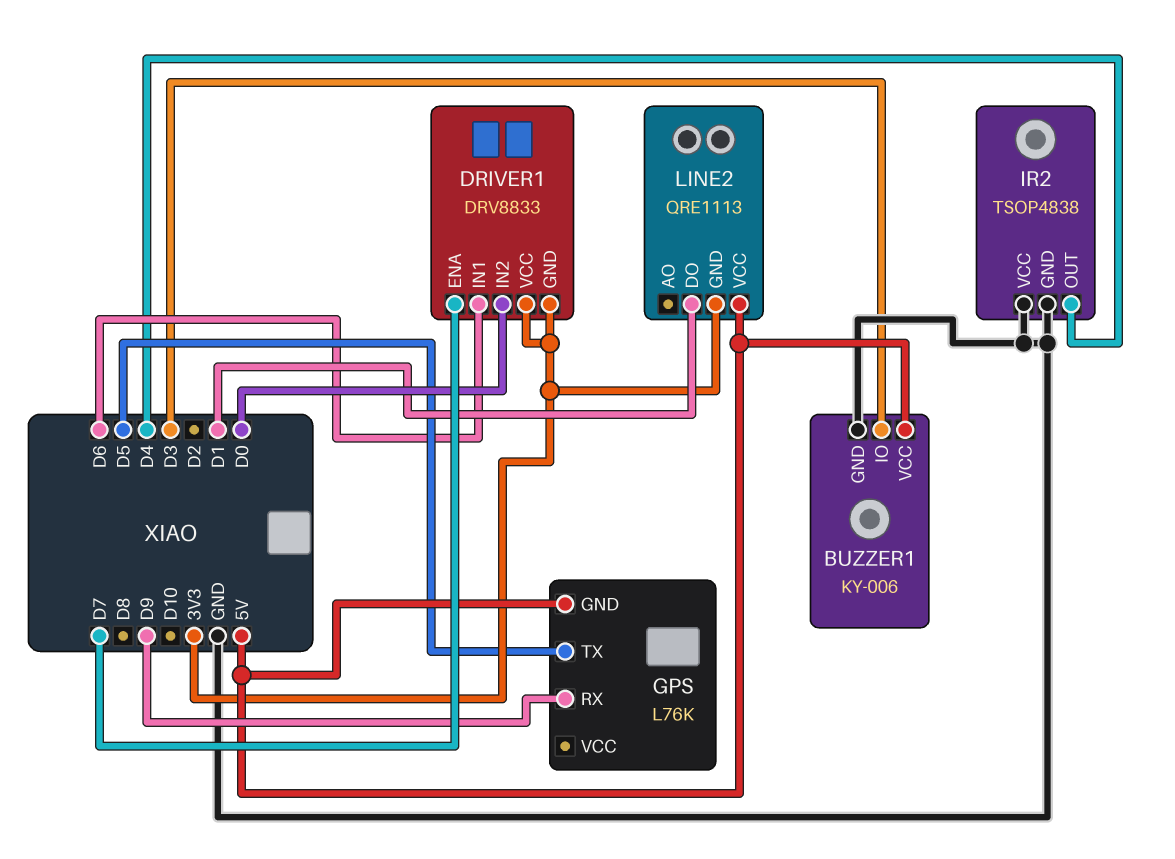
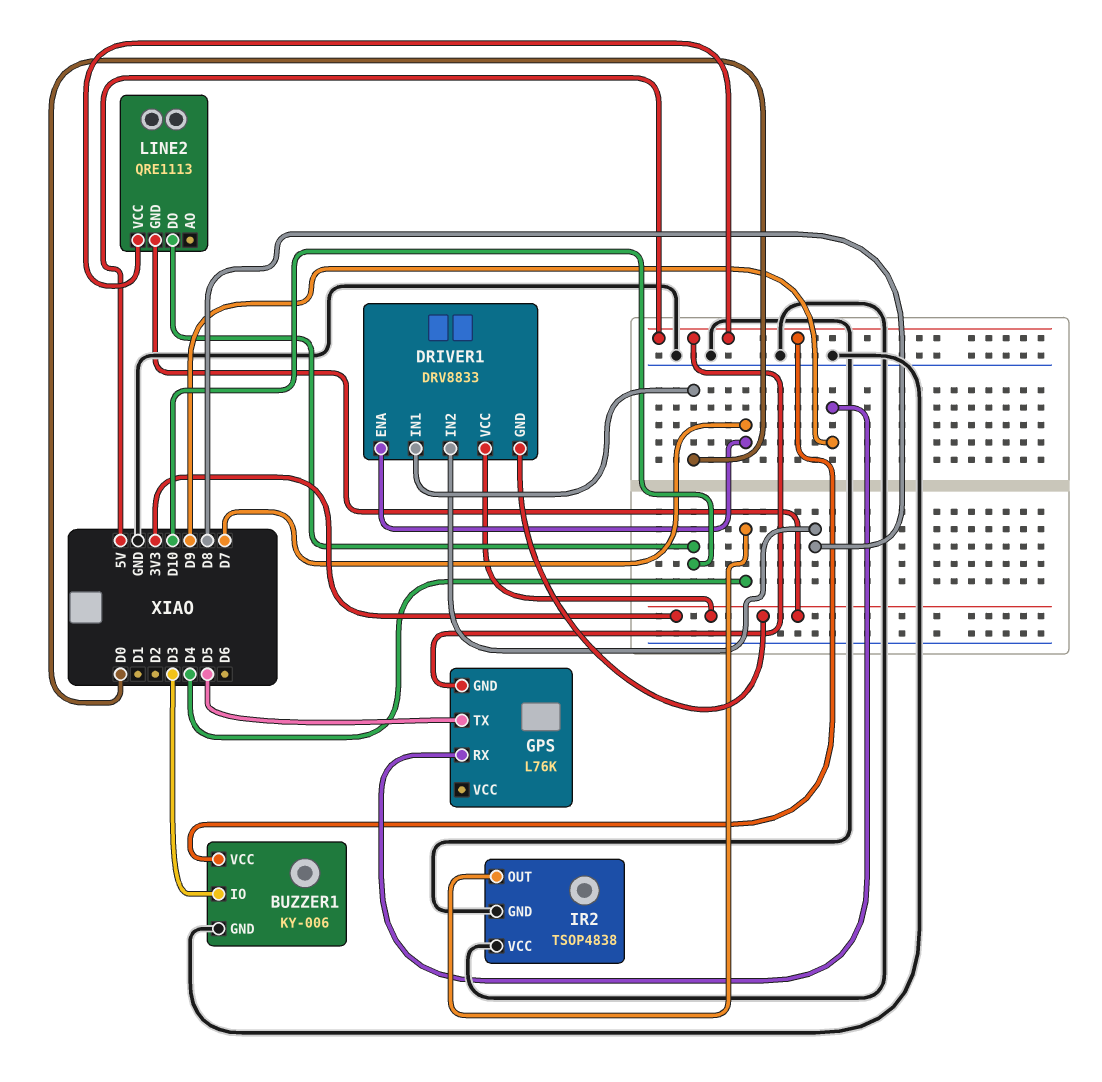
DRIVER1 pin IN1: D6 -> D0
DRIVER1 pin IN2: D0 -> D8
LINE2 pin DO: D1 -> D10

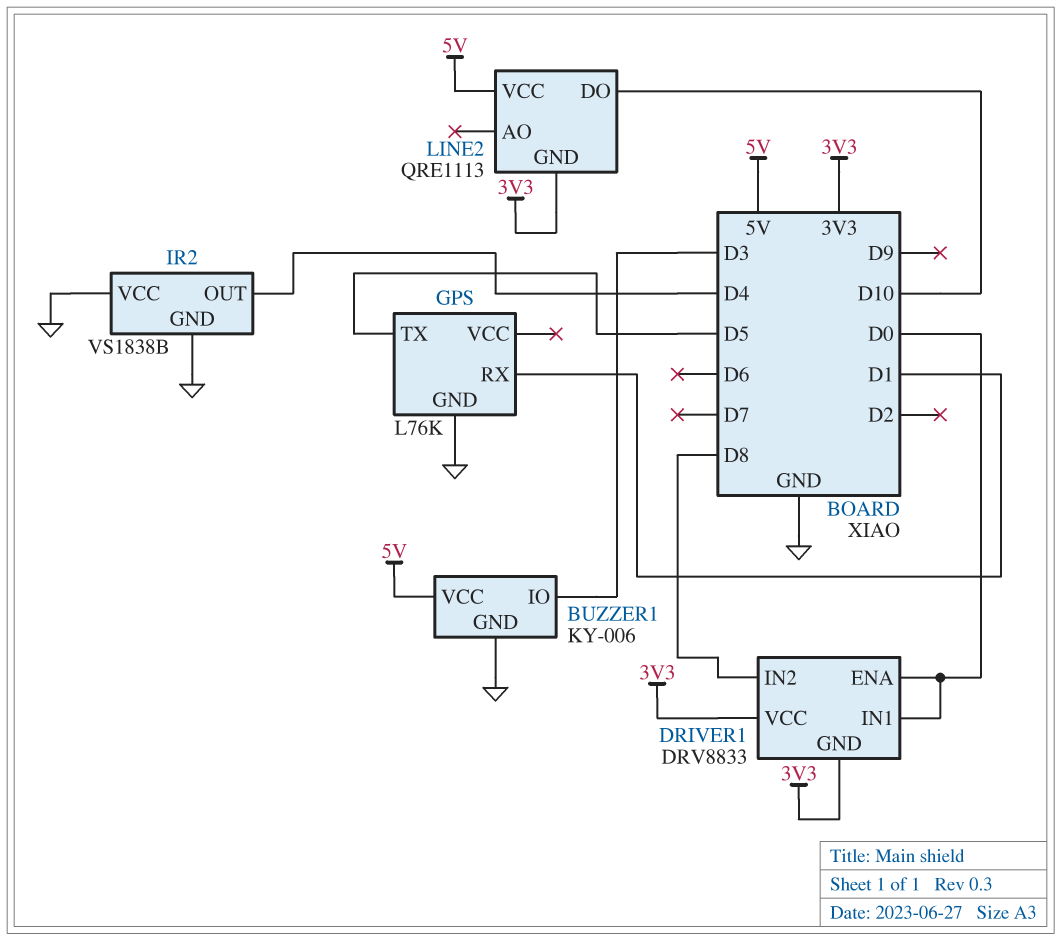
DRIVER1 pin ENA: D7 -> D0
GPS pin GND: 5V -> GND
GPS pin RX: D9 -> D1
IR2: TSOP4838 -> VS1838B

